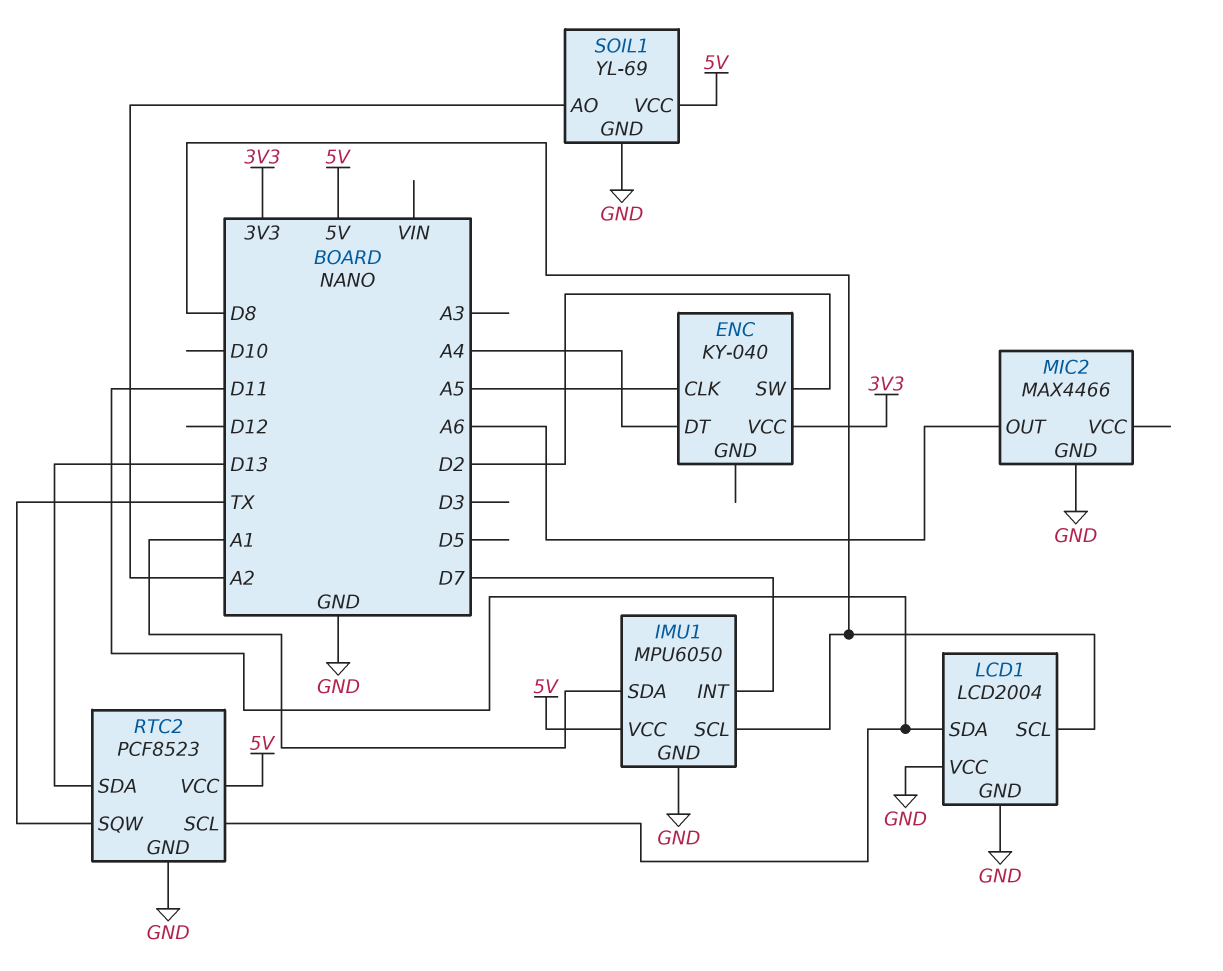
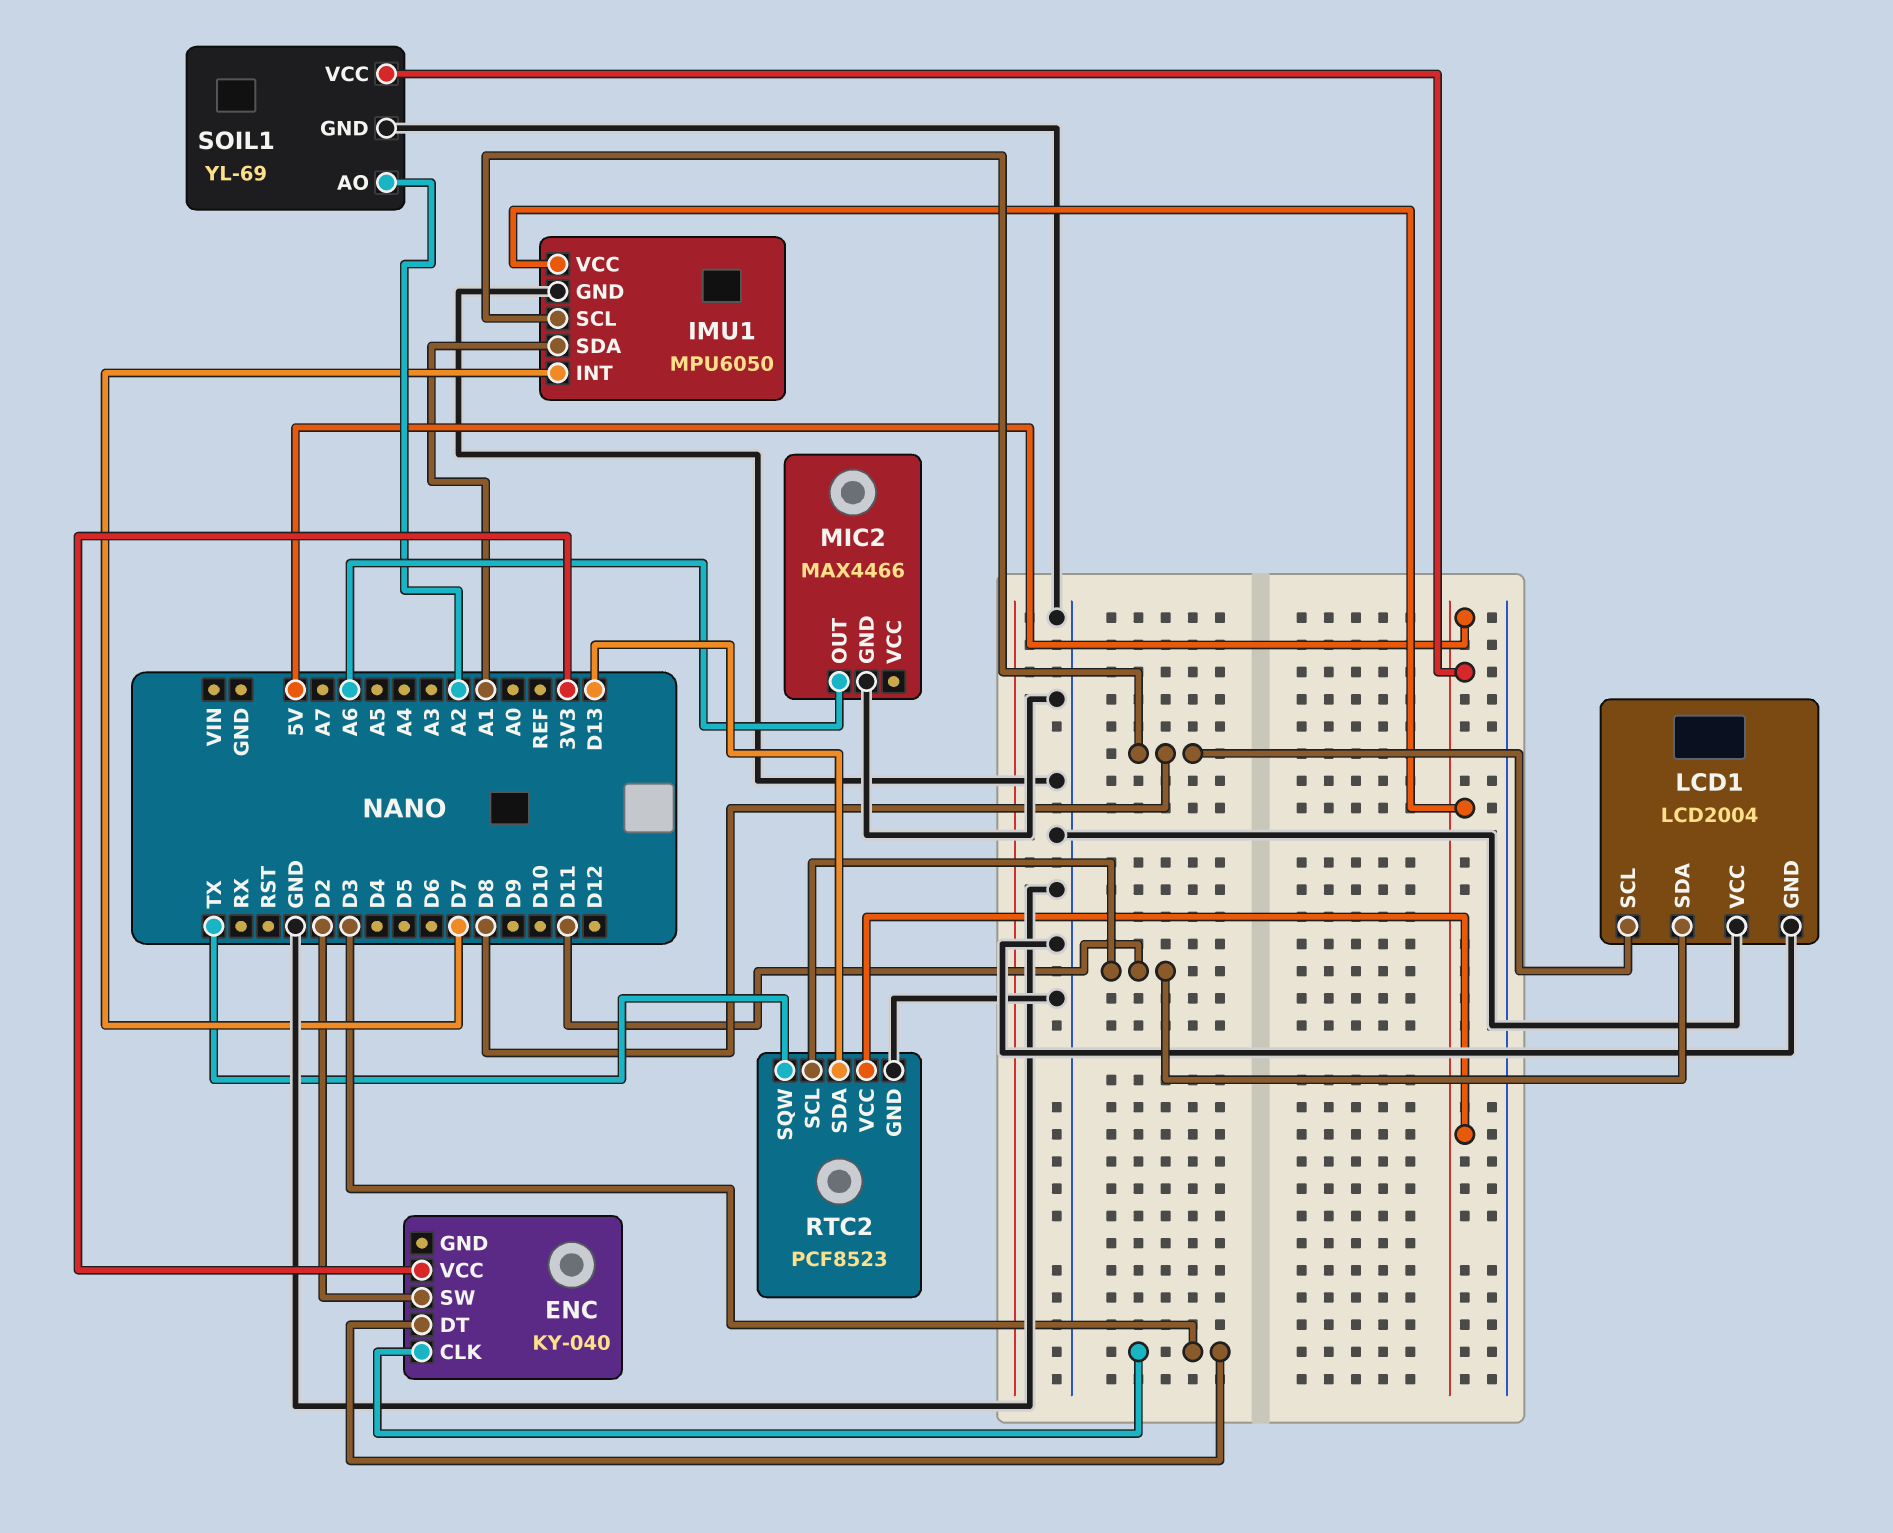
ENC pin CLK: A5 -> D3
ENC pin DT: A4 -> D3

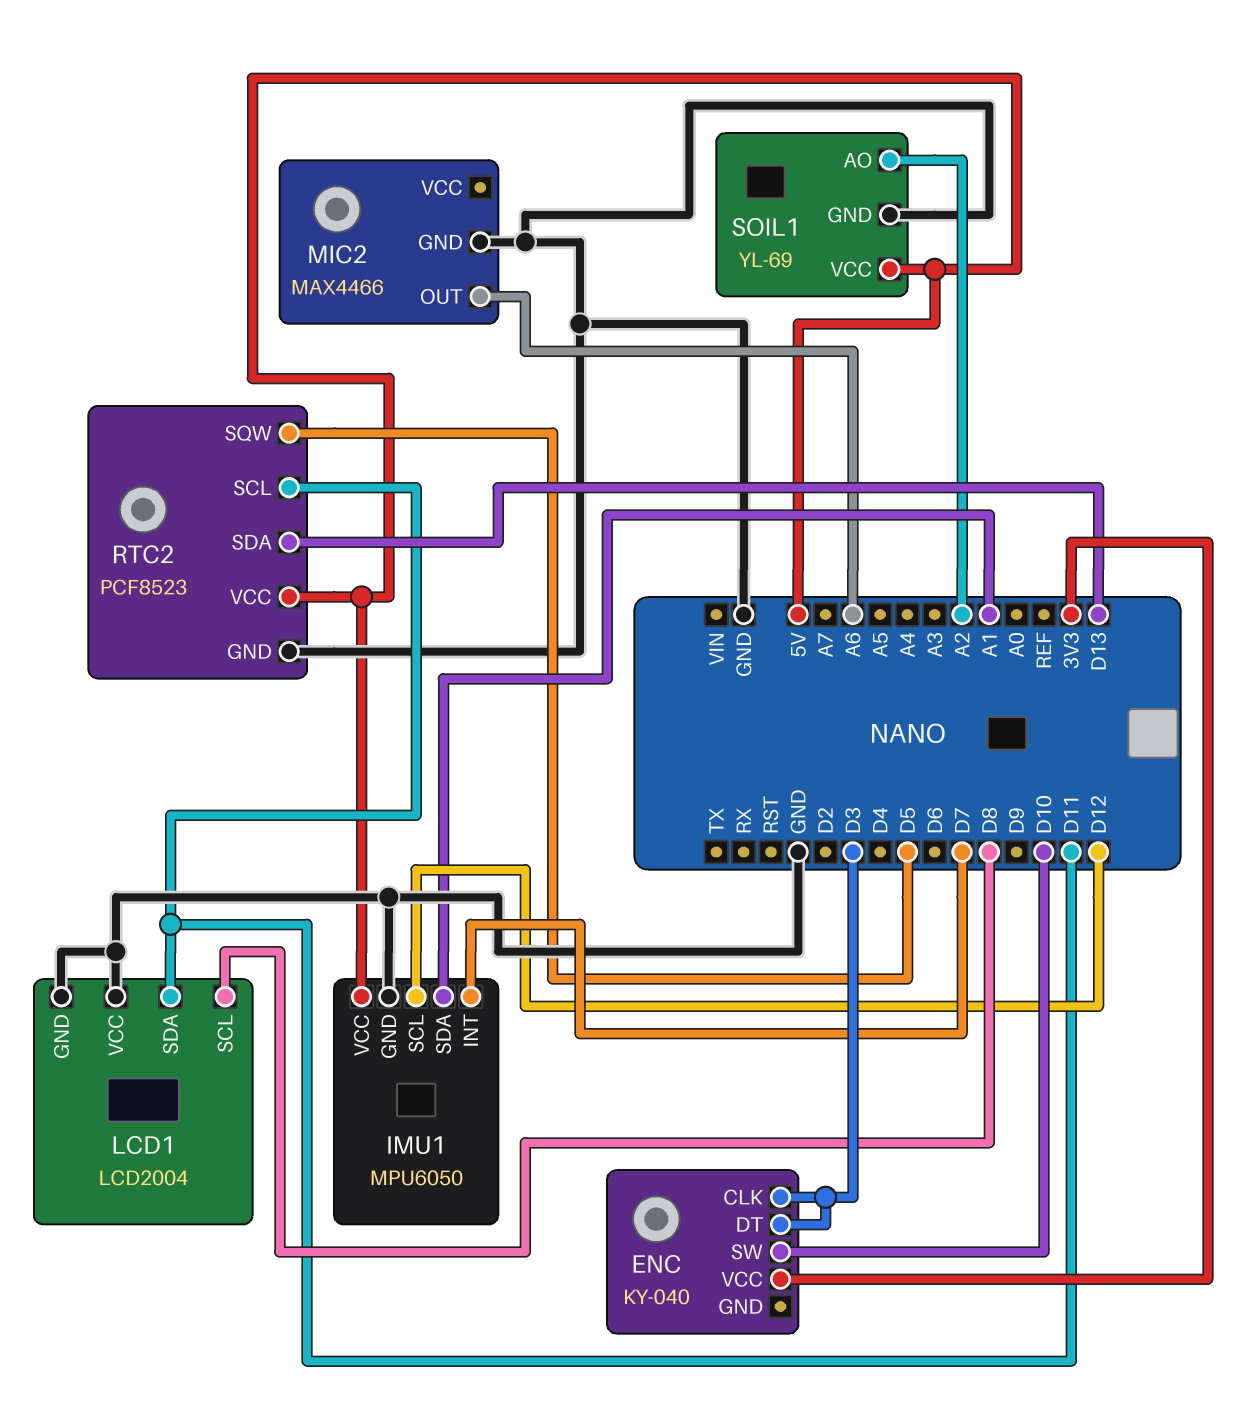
ENC pin SW: D2 -> D10
IMU1 pin SCL: D8 -> D12
RTC2 pin SQW: TX -> D5

